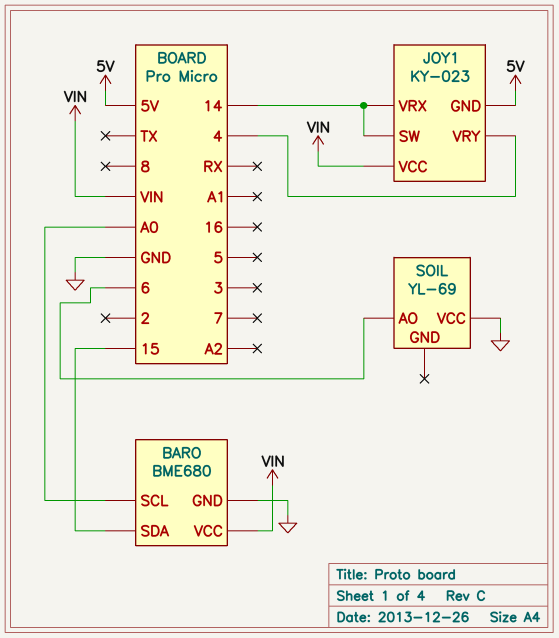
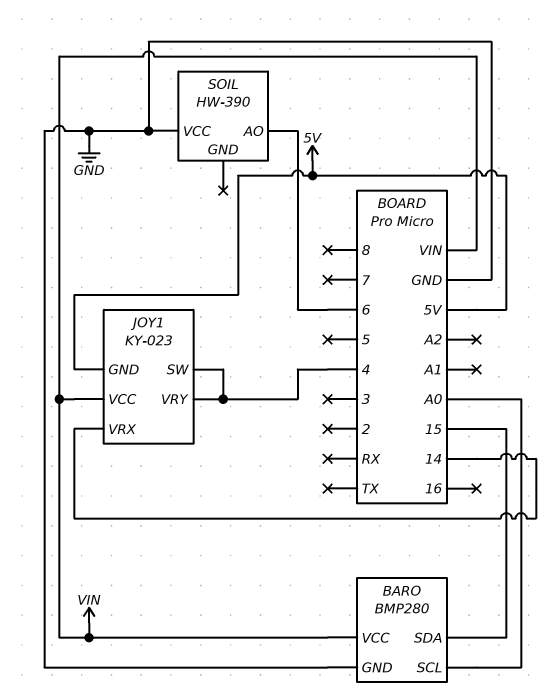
BARO: BME680 -> BMP280
JOY1 pin SW: 14 -> 4
SOIL: YL-69 -> HW-390

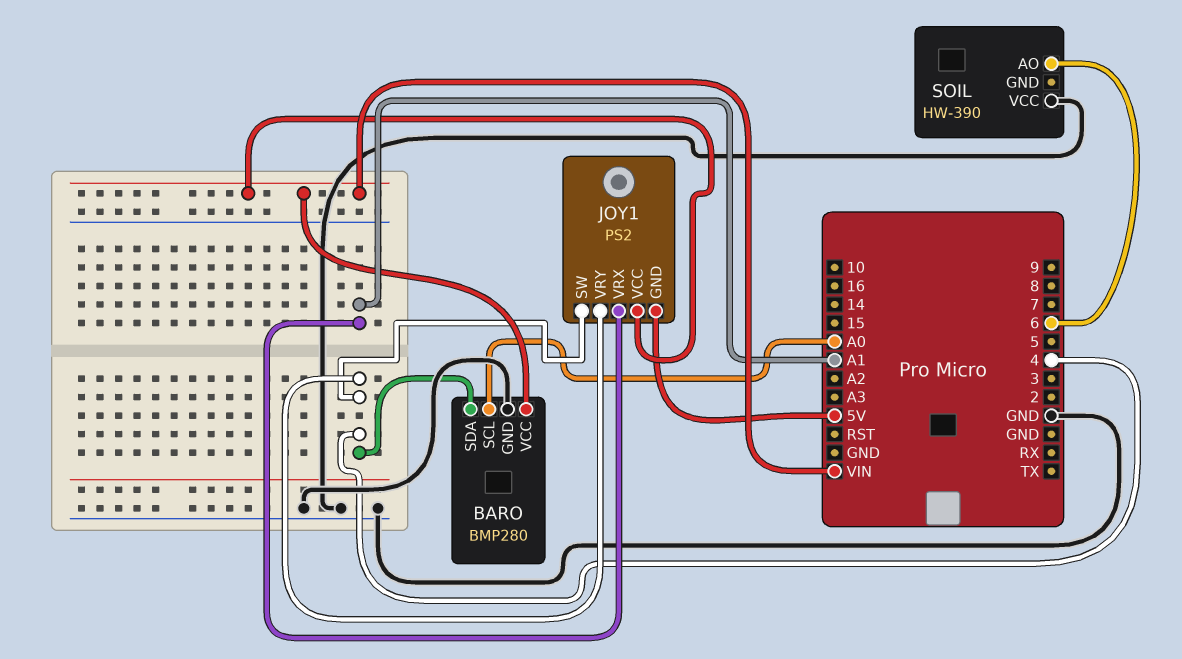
BARO pin SDA: 15 -> 4
JOY1: KY-023 -> PS2
JOY1 pin VRX: 14 -> A1

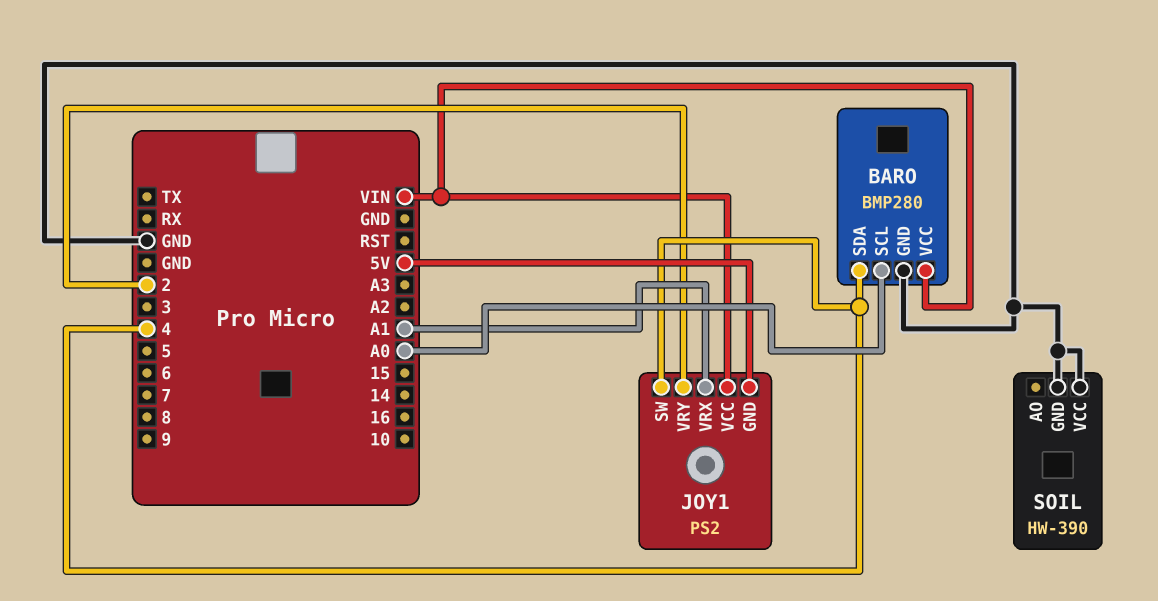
JOY1 pin VRY: 4 -> 2
SOIL pin AO: 6 -> none
SOIL pin GND: none -> GND

